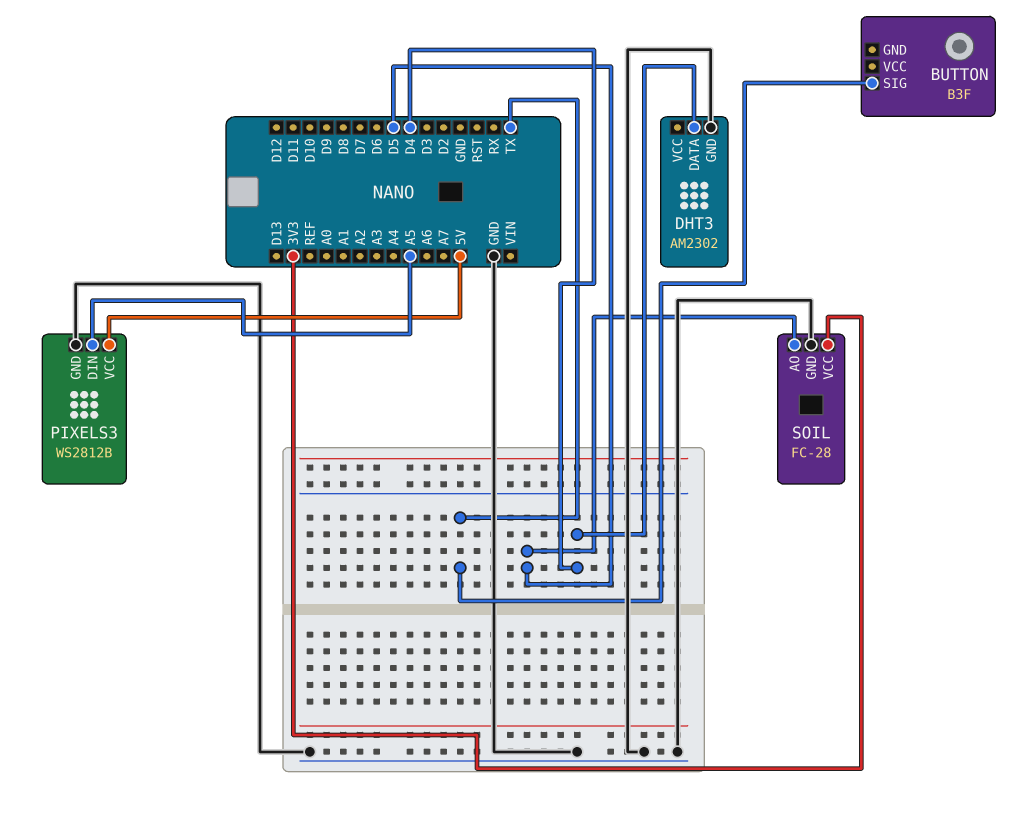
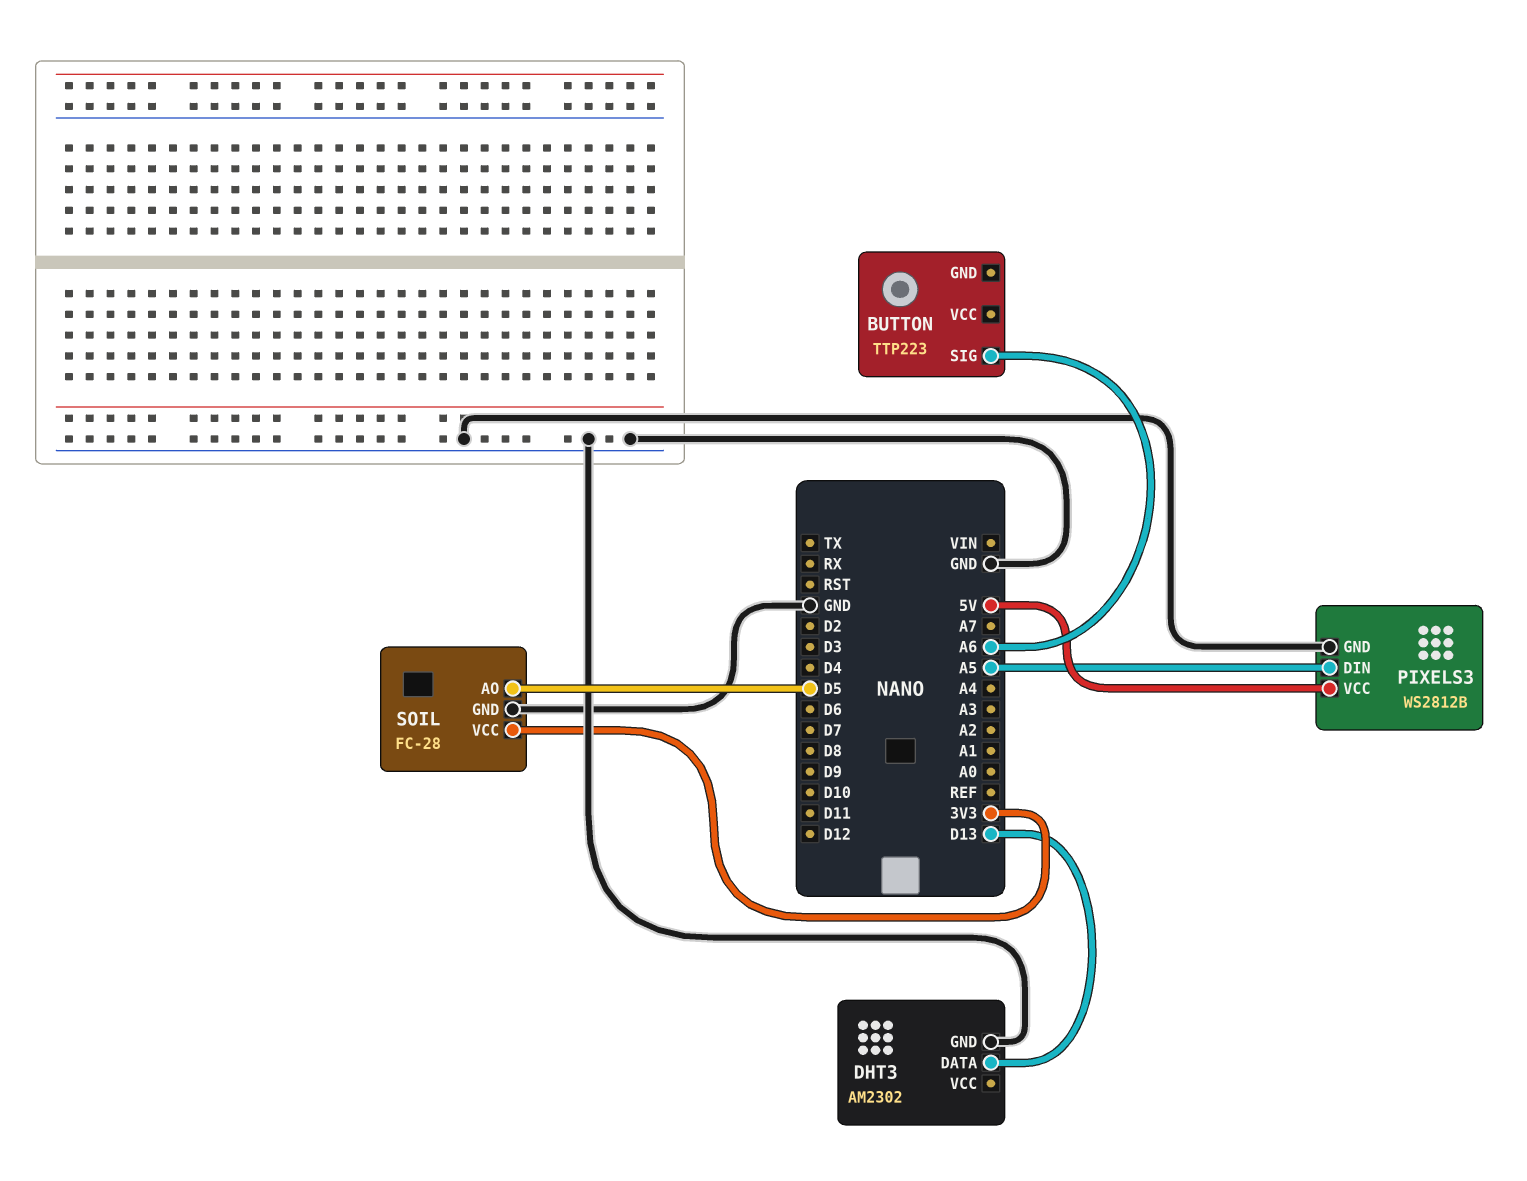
BUTTON: B3F -> TTP223
BUTTON pin SIG: TX -> A6
DHT3 pin DATA: D4 -> D13

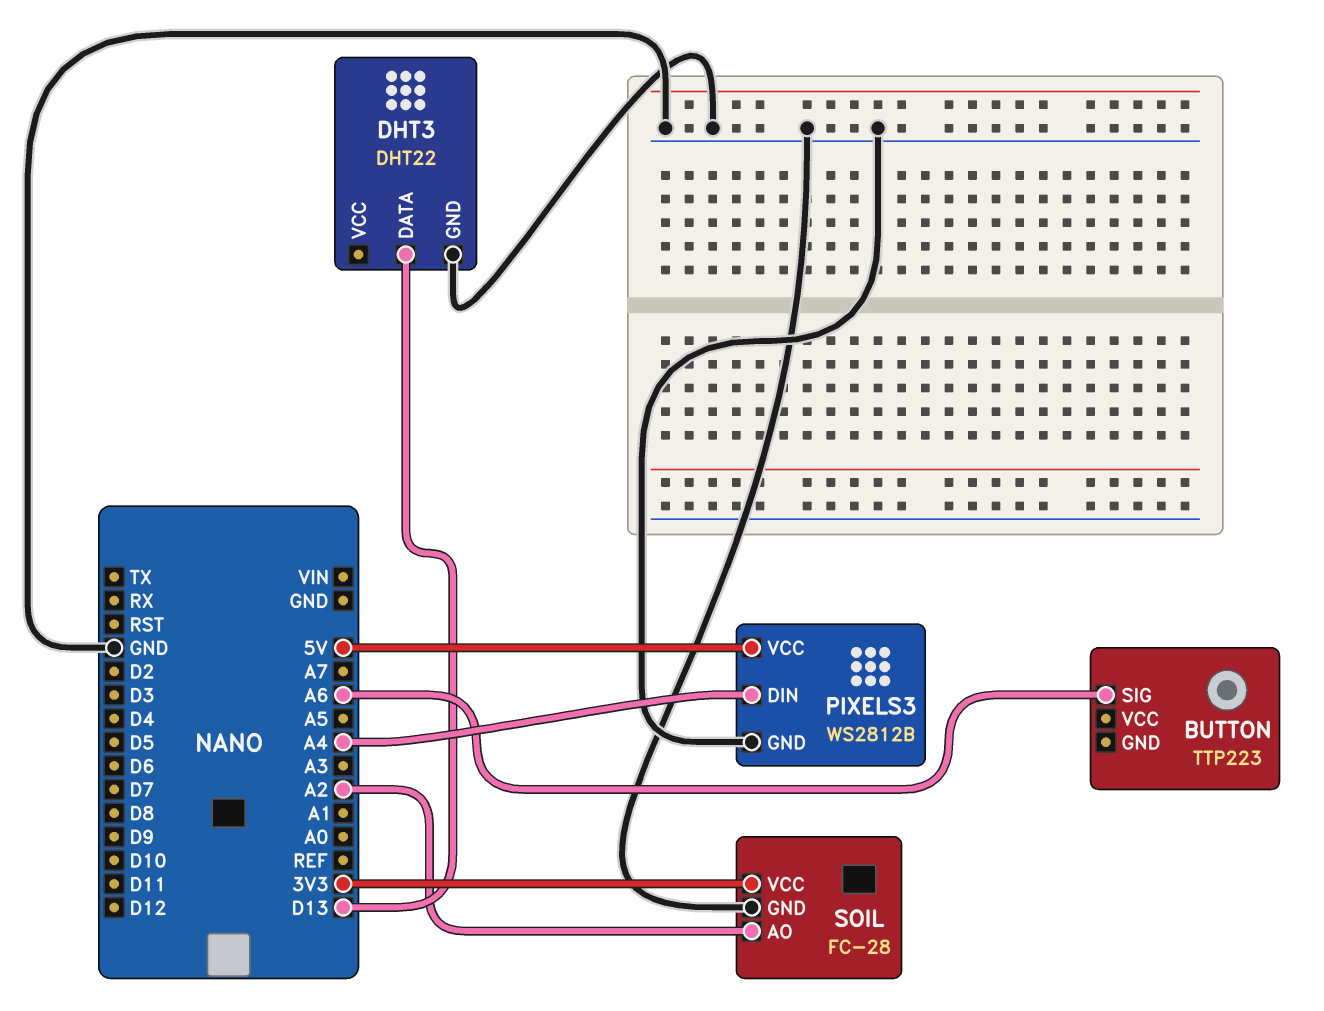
DHT3: AM2302 -> DHT22
PIXELS3 pin DIN: A5 -> A4
SOIL pin AO: D5 -> A2

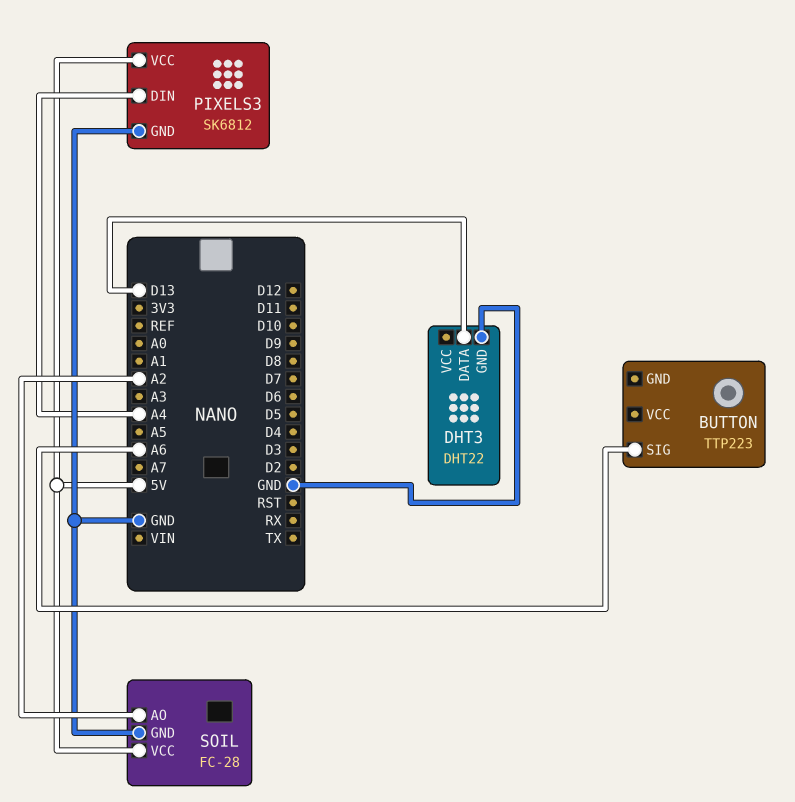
PIXELS3: WS2812B -> SK6812
SOIL pin VCC: 3V3 -> 5V

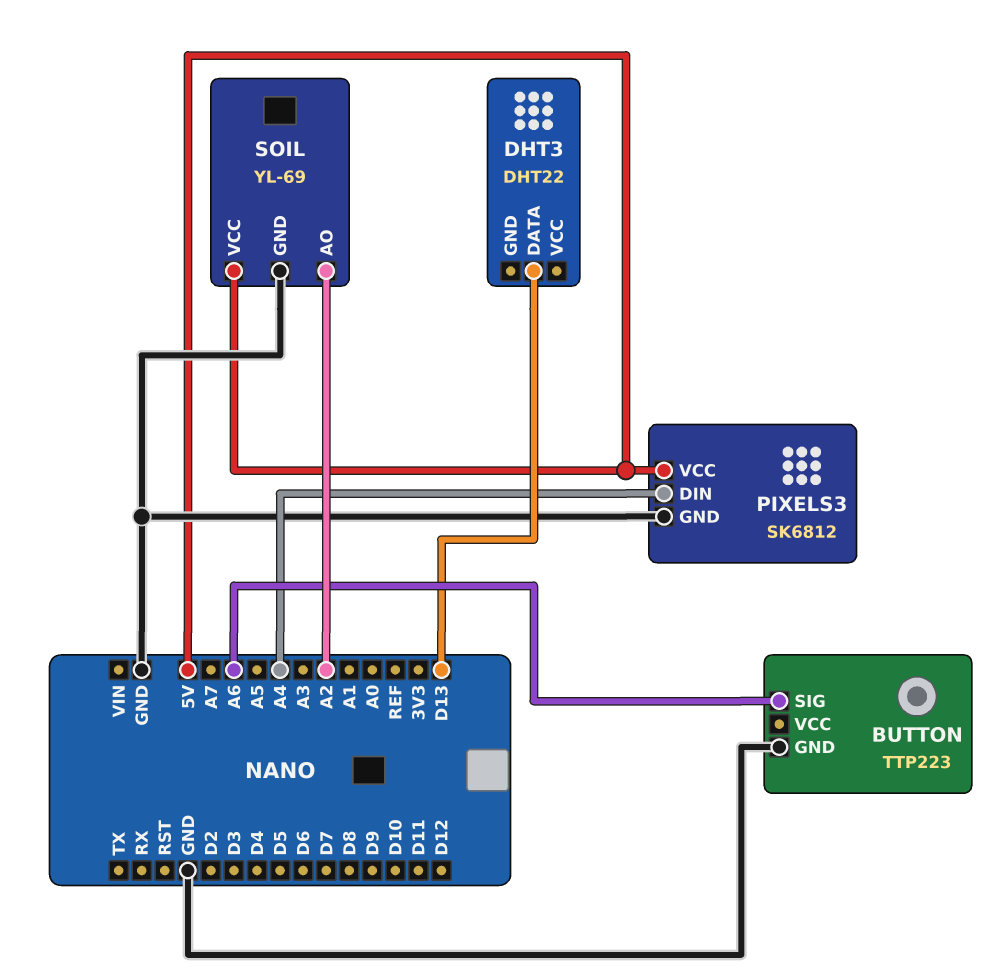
BUTTON pin GND: none -> GND
DHT3 pin GND: GND -> none
SOIL: FC-28 -> YL-69

